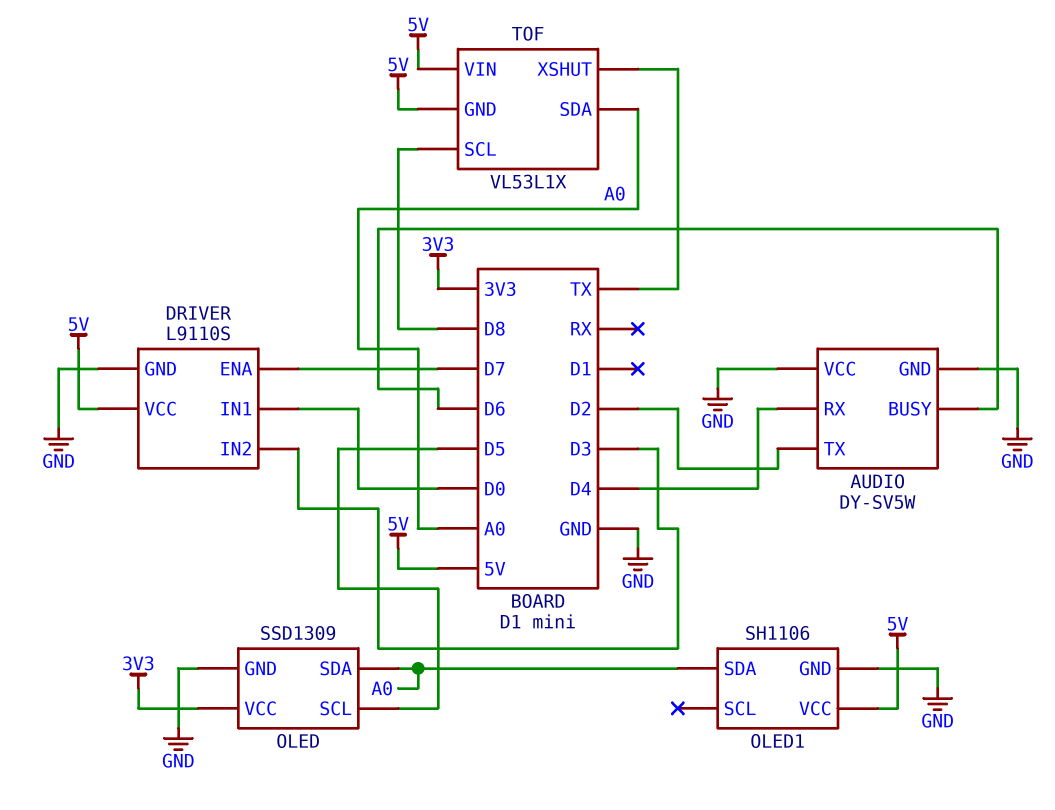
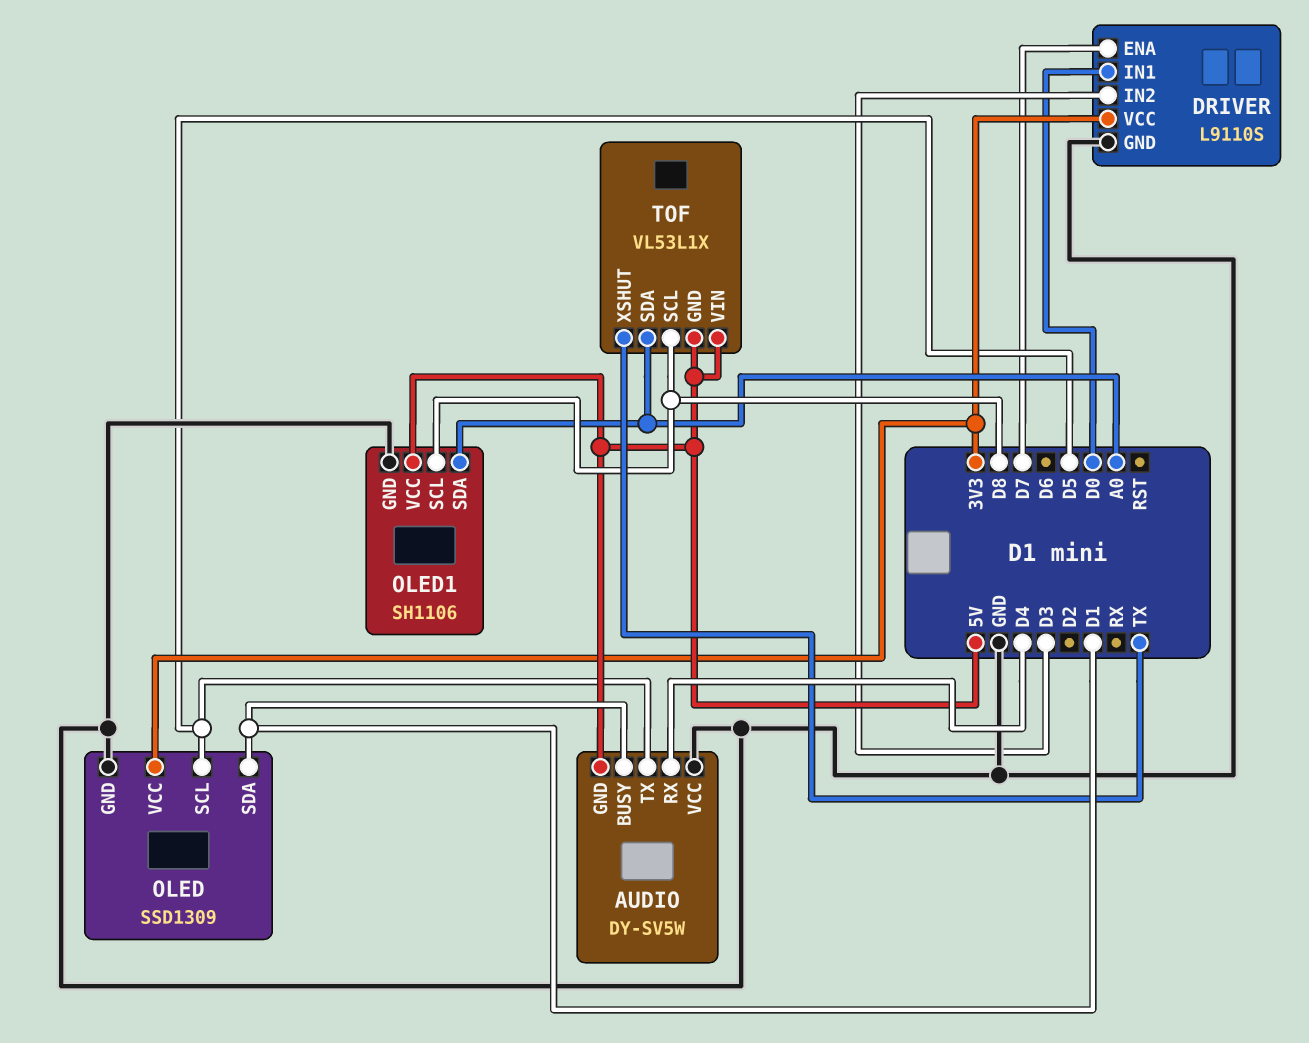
AUDIO pin BUSY: D6 -> D1
AUDIO pin GND: GND -> 5V
AUDIO pin TX: D2 -> D5
DRIVER pin VCC: 5V -> 3V3
OLED pin SDA: A0 -> D1
OLED1 pin SCL: none -> D8

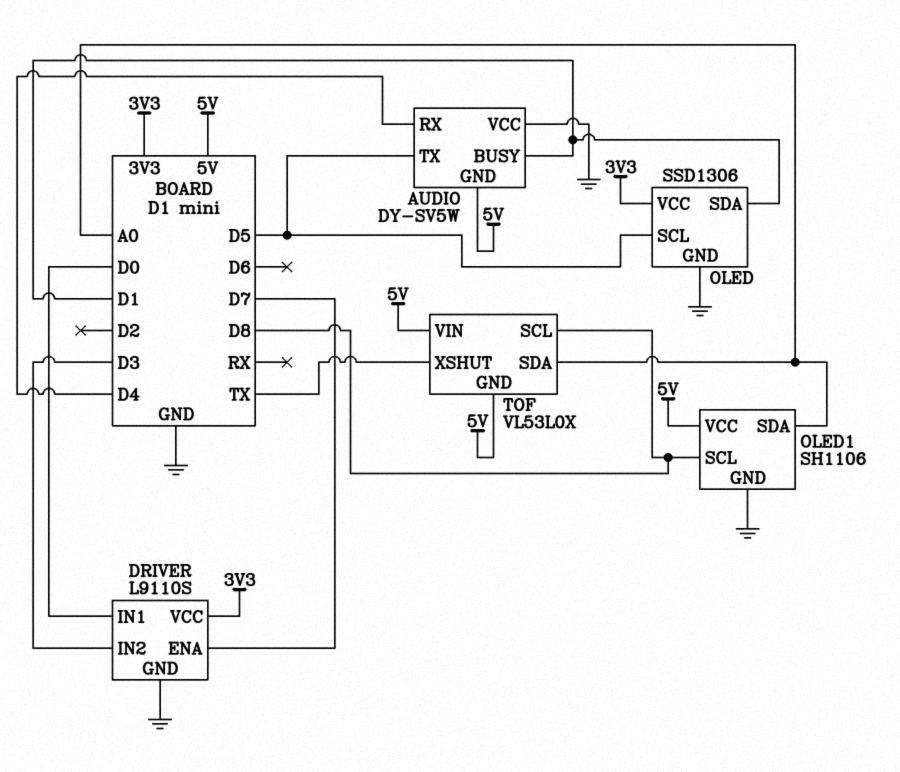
OLED: SSD1309 -> SSD1306
TOF: VL53L1X -> VL53L0X

